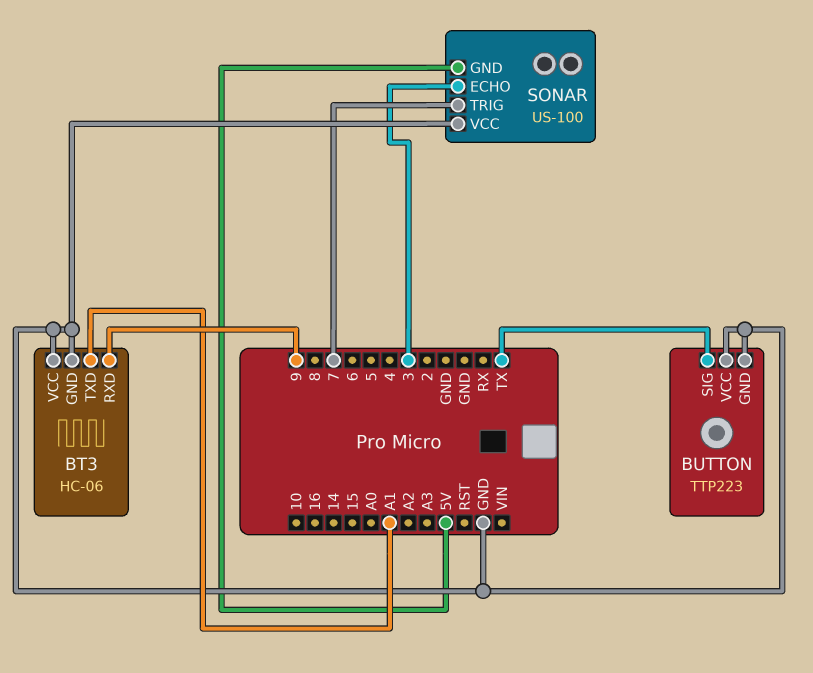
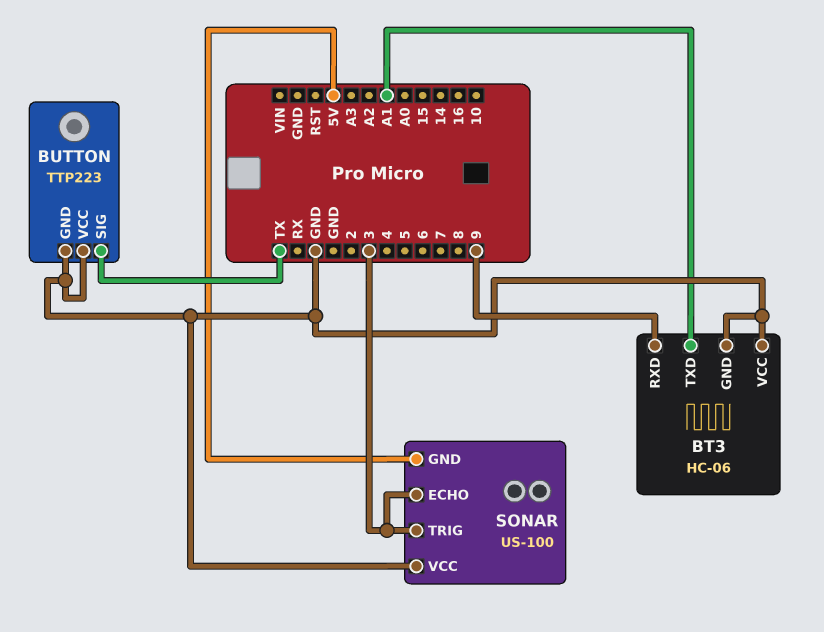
SONAR pin TRIG: 7 -> 3

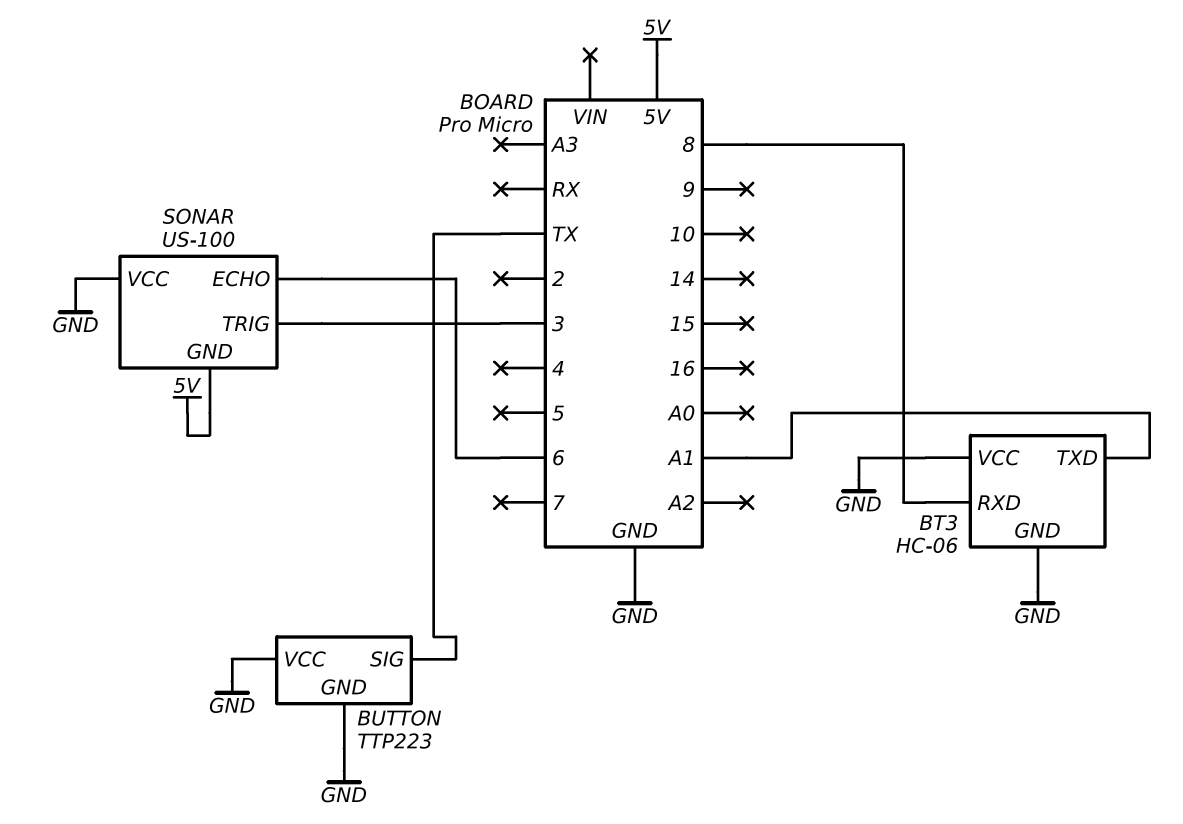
BT3 pin RXD: 9 -> 8
SONAR pin ECHO: 3 -> 6

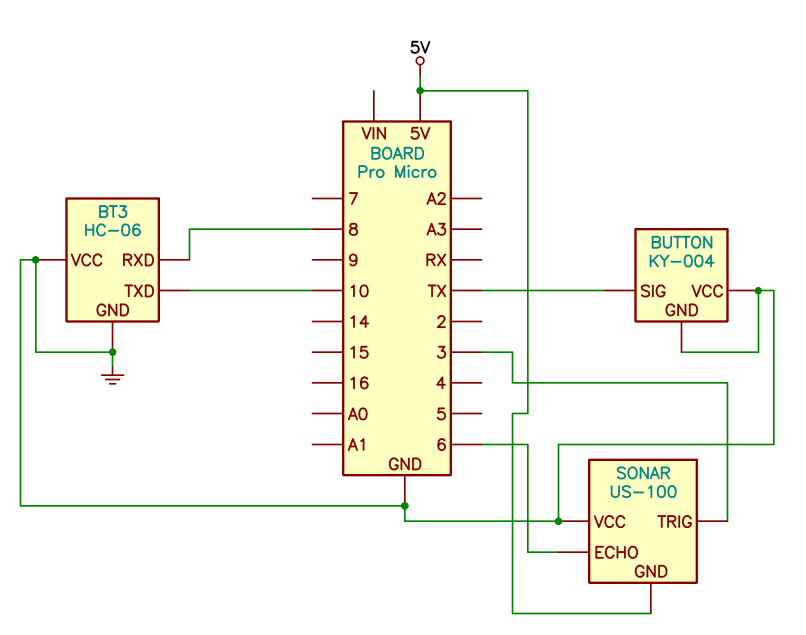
BT3 pin TXD: A1 -> 10
BUTTON: TTP223 -> KY-004

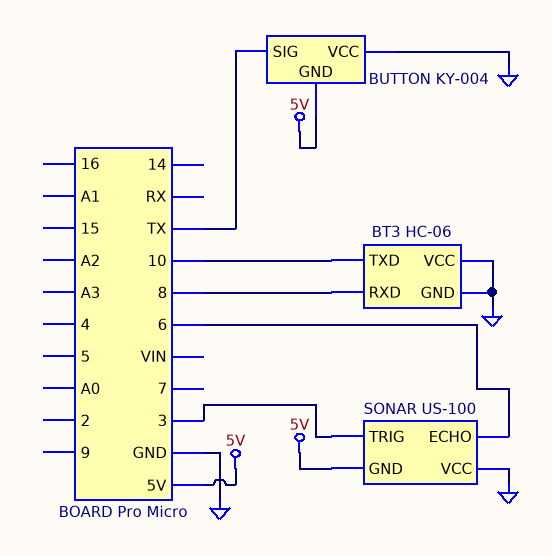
BUTTON pin GND: GND -> 5V

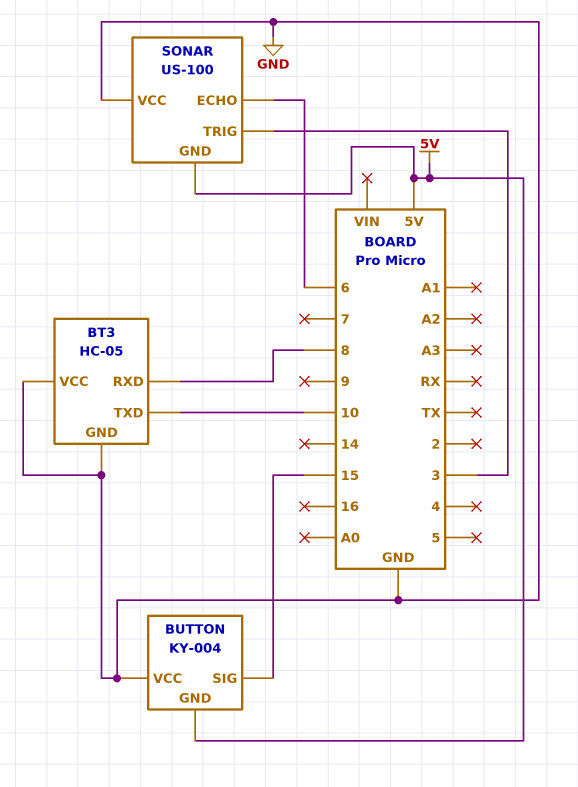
BT3: HC-06 -> HC-05
BUTTON pin SIG: TX -> 15

